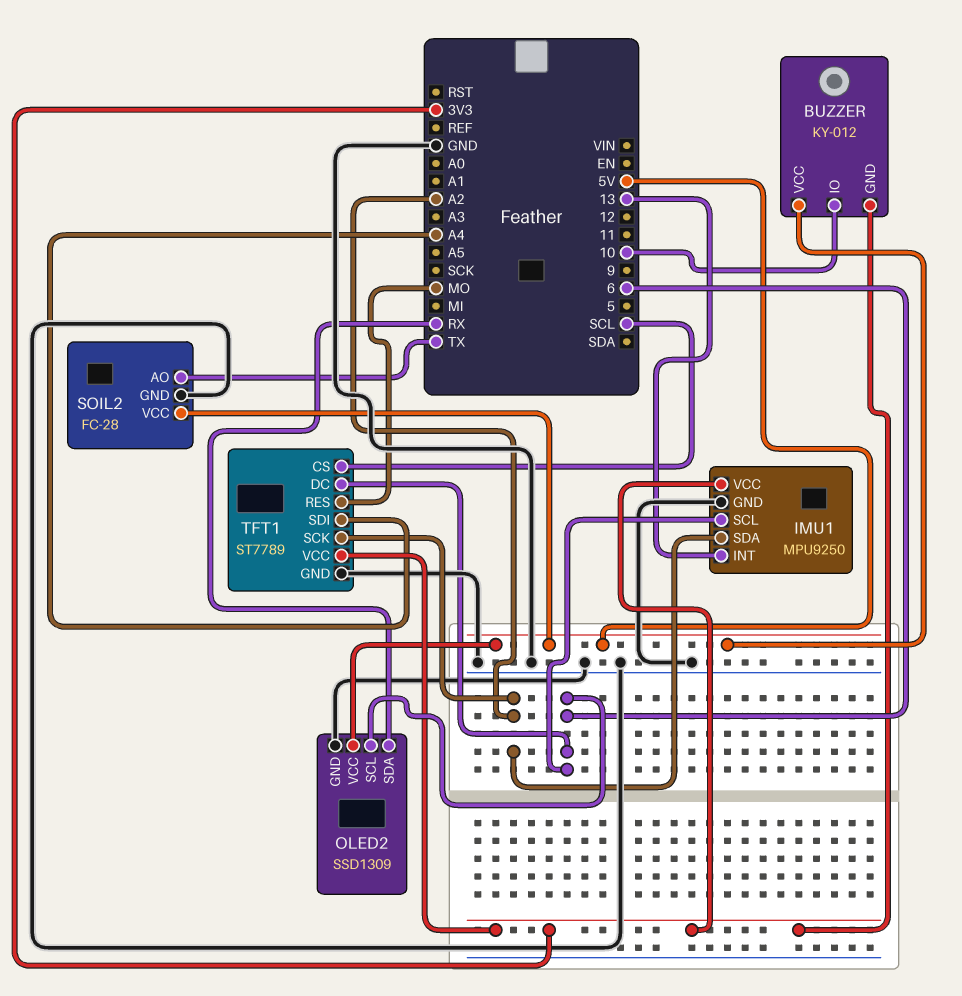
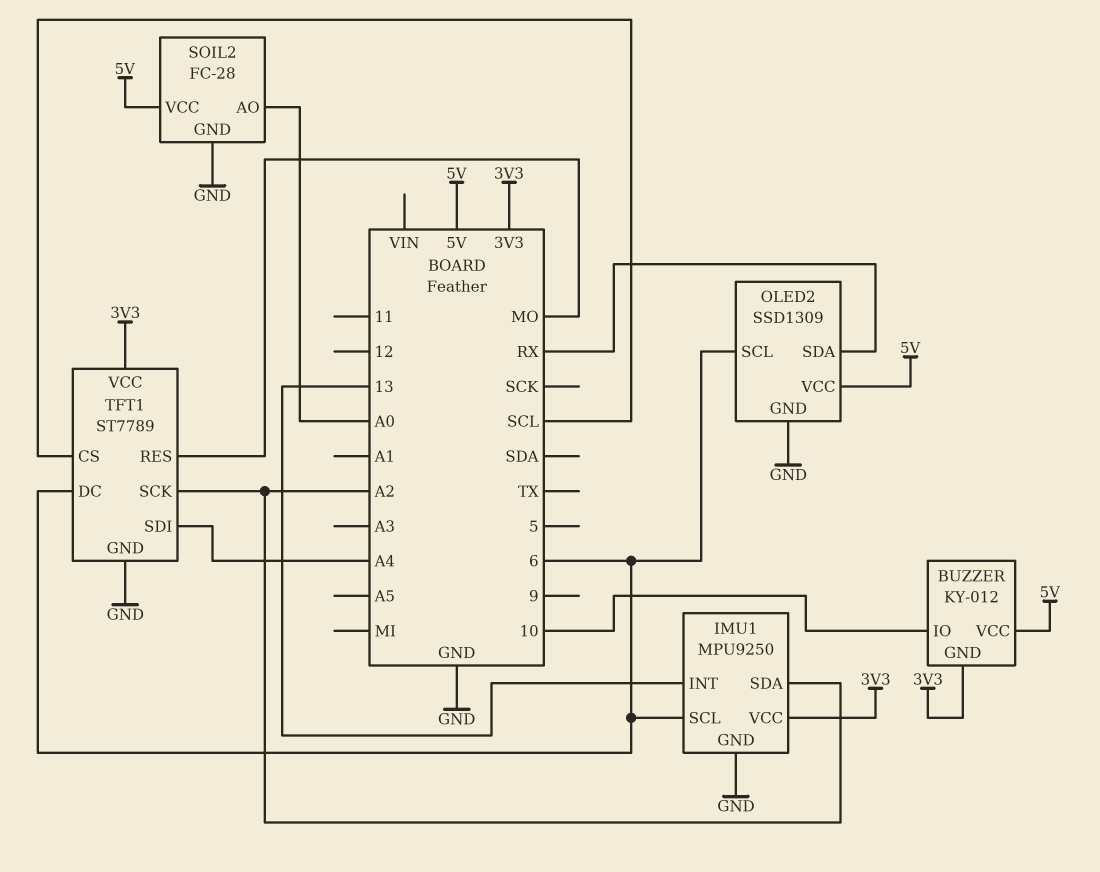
SOIL2 pin AO: TX -> A0

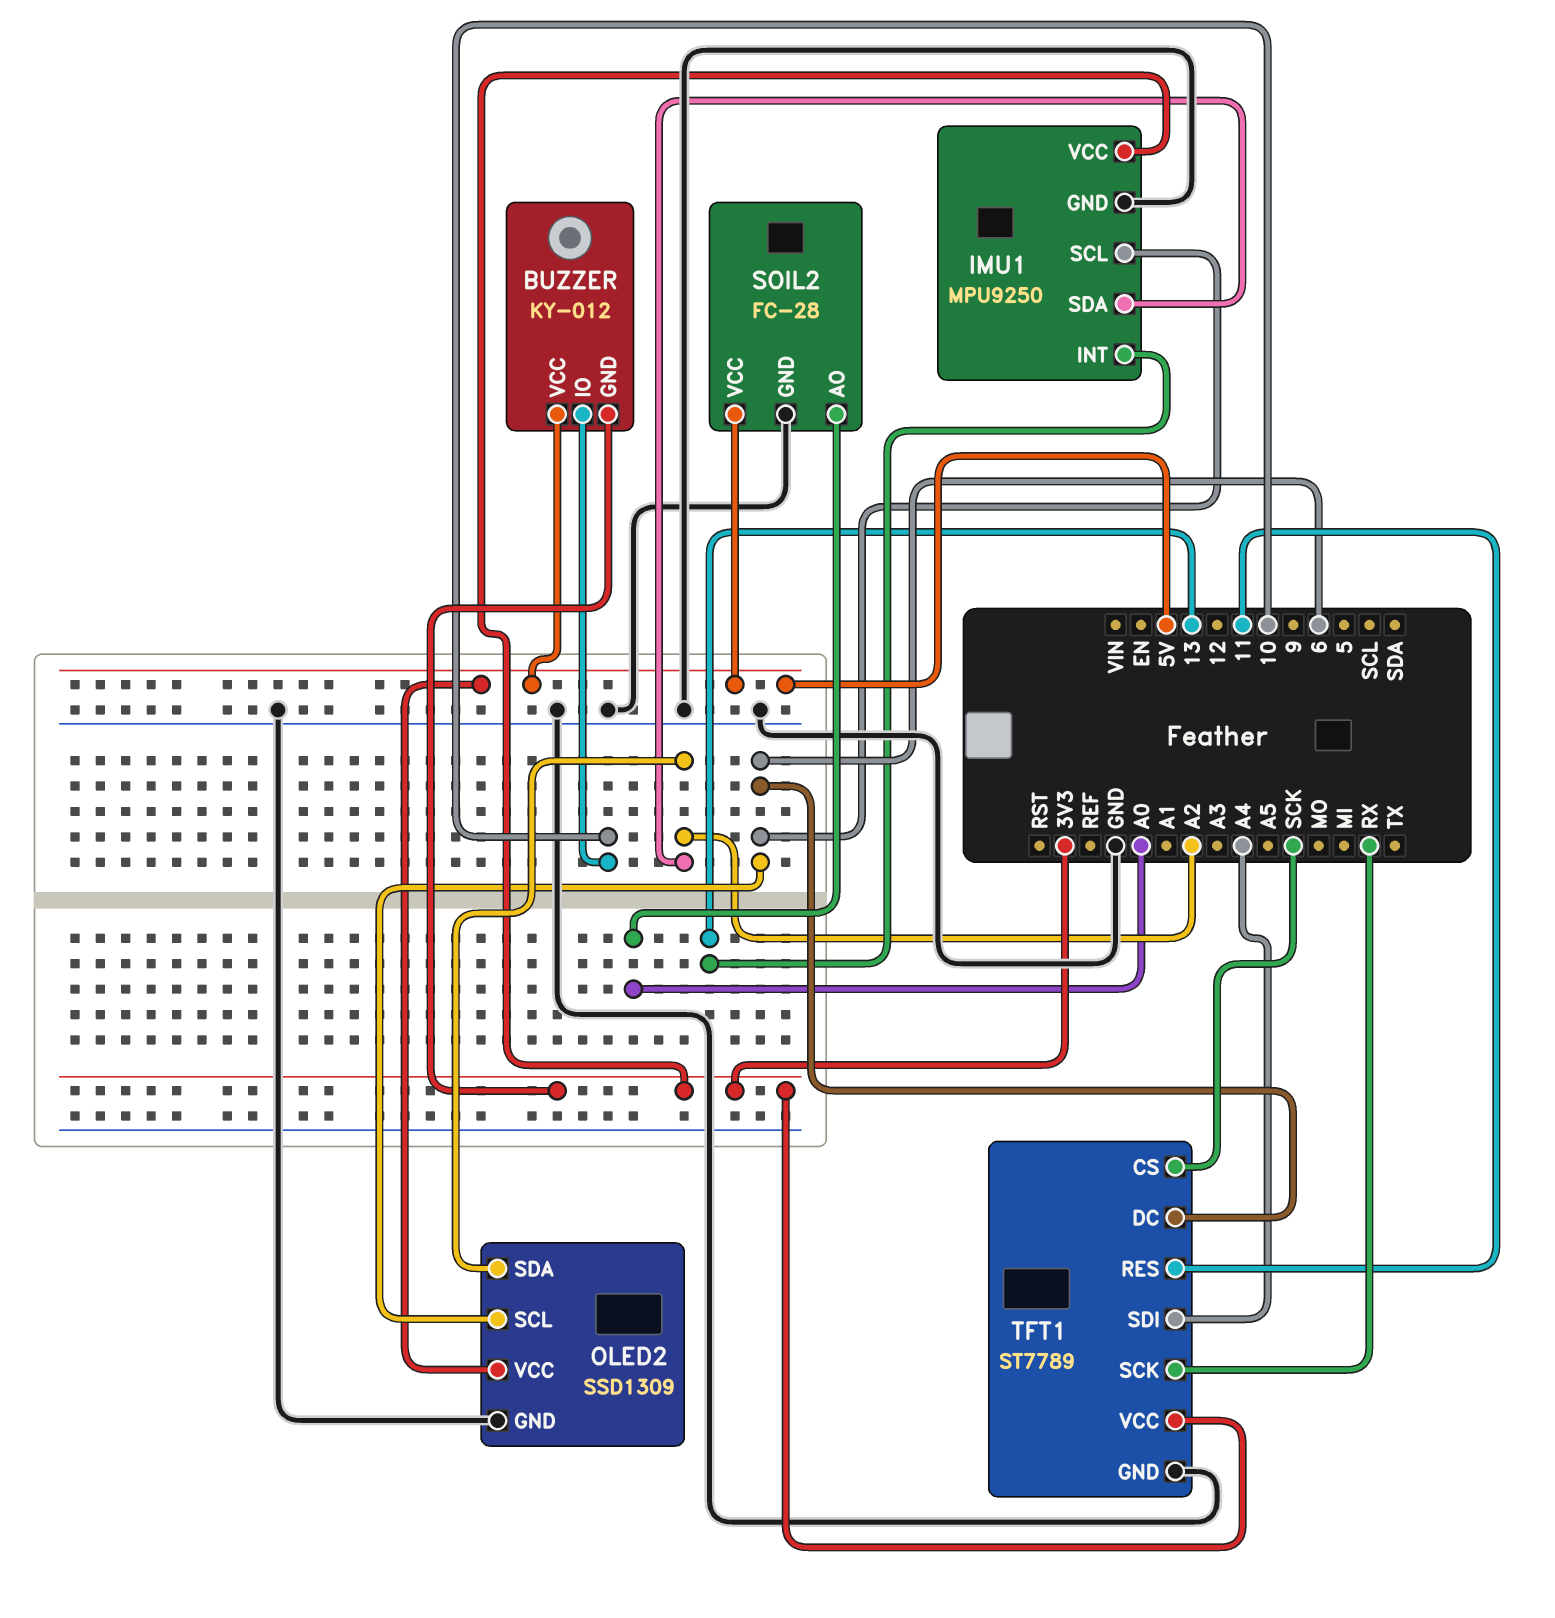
OLED2 pin SDA: RX -> A2
TFT1 pin CS: SCL -> SCK
TFT1 pin RES: MO -> 11
TFT1 pin SCK: A2 -> RX

